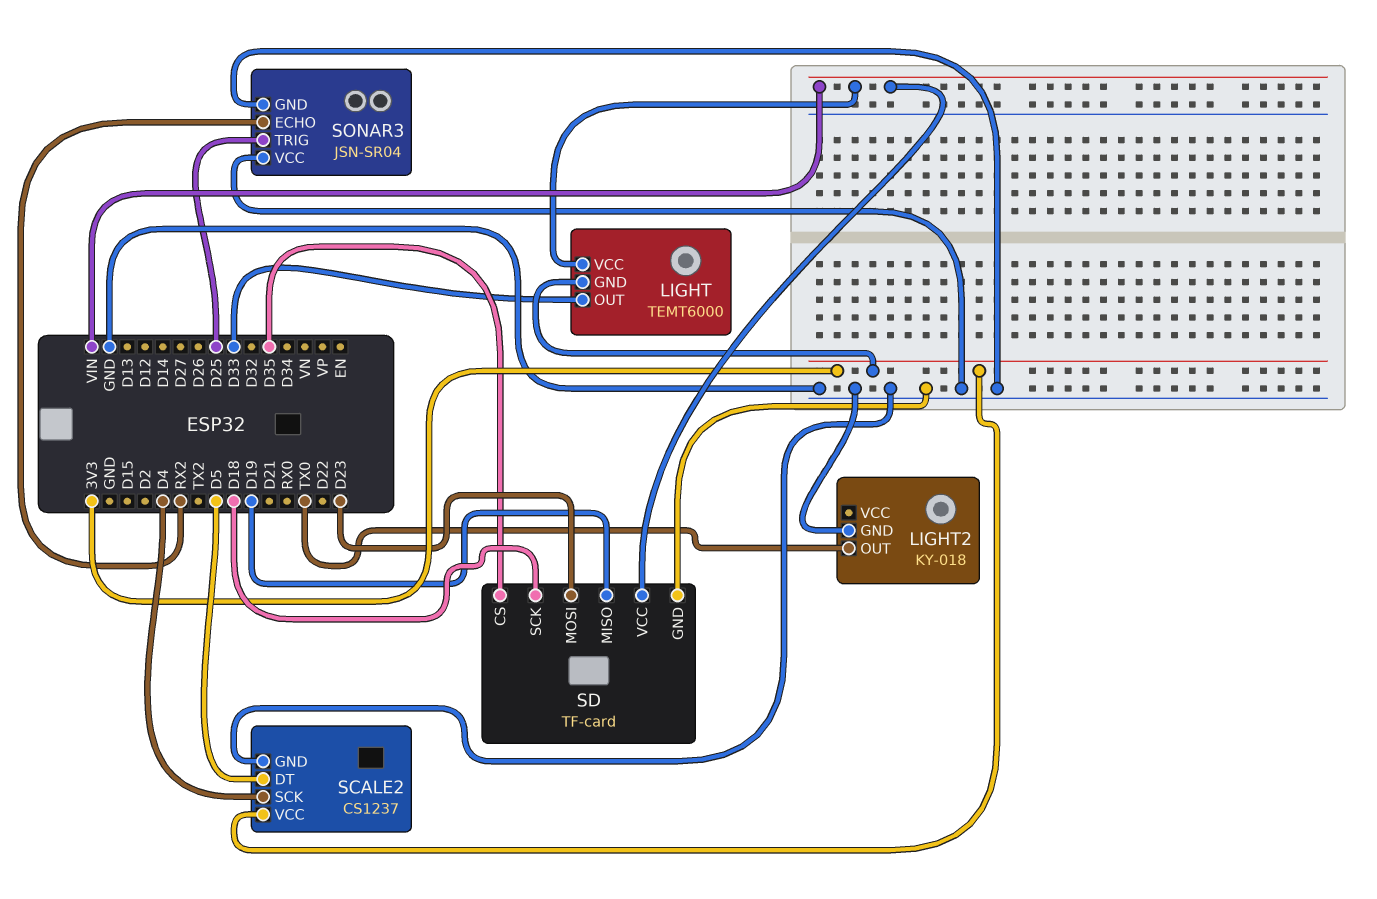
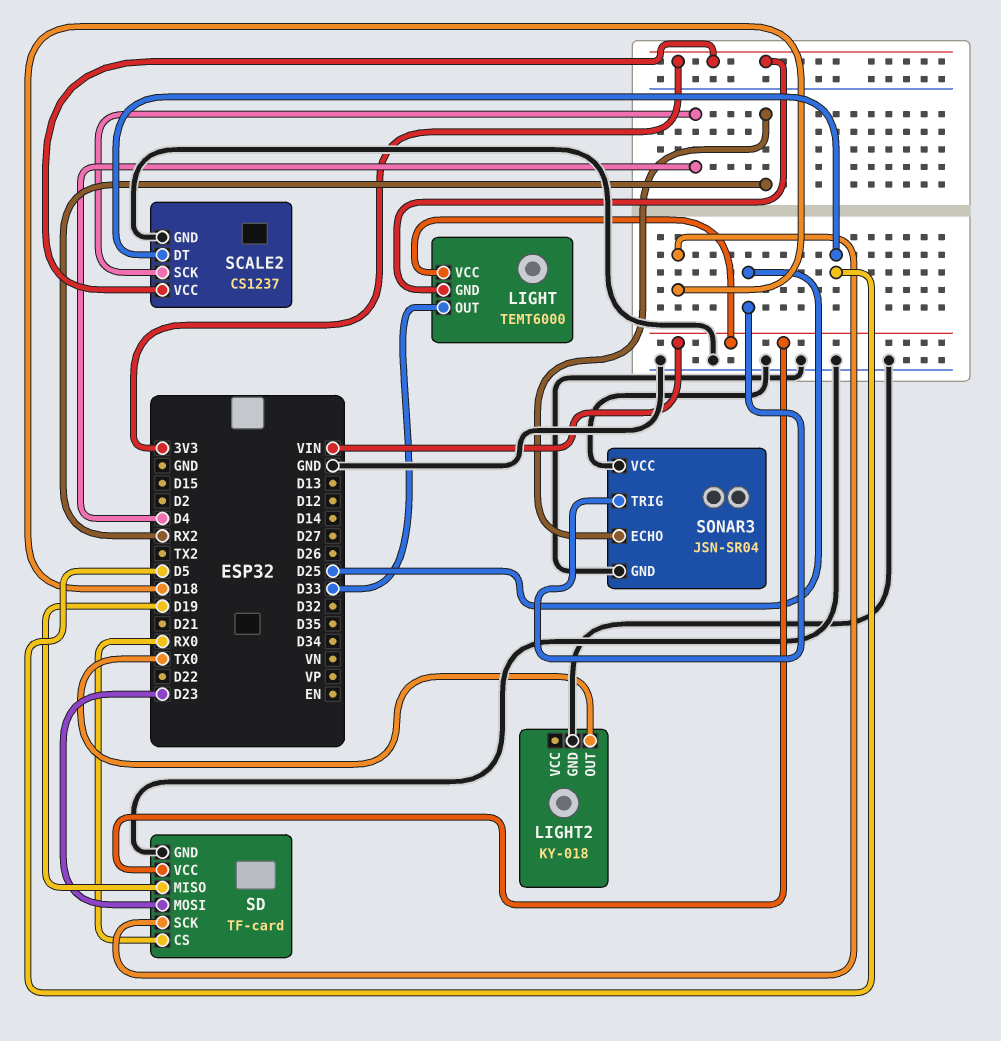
SD pin CS: D35 -> RX0

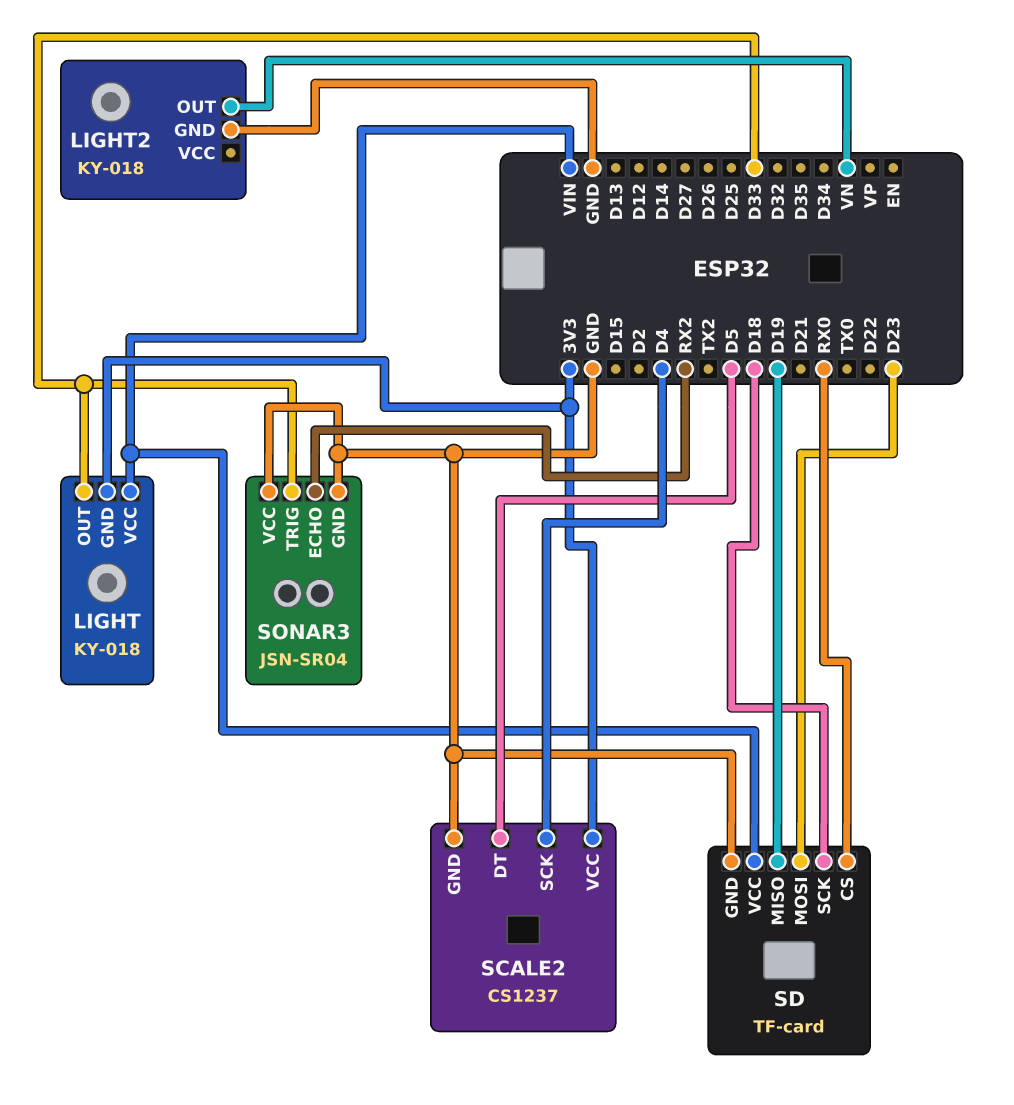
LIGHT: TEMT6000 -> KY-018
LIGHT2 pin OUT: TX0 -> VN
SONAR3 pin TRIG: D25 -> D33

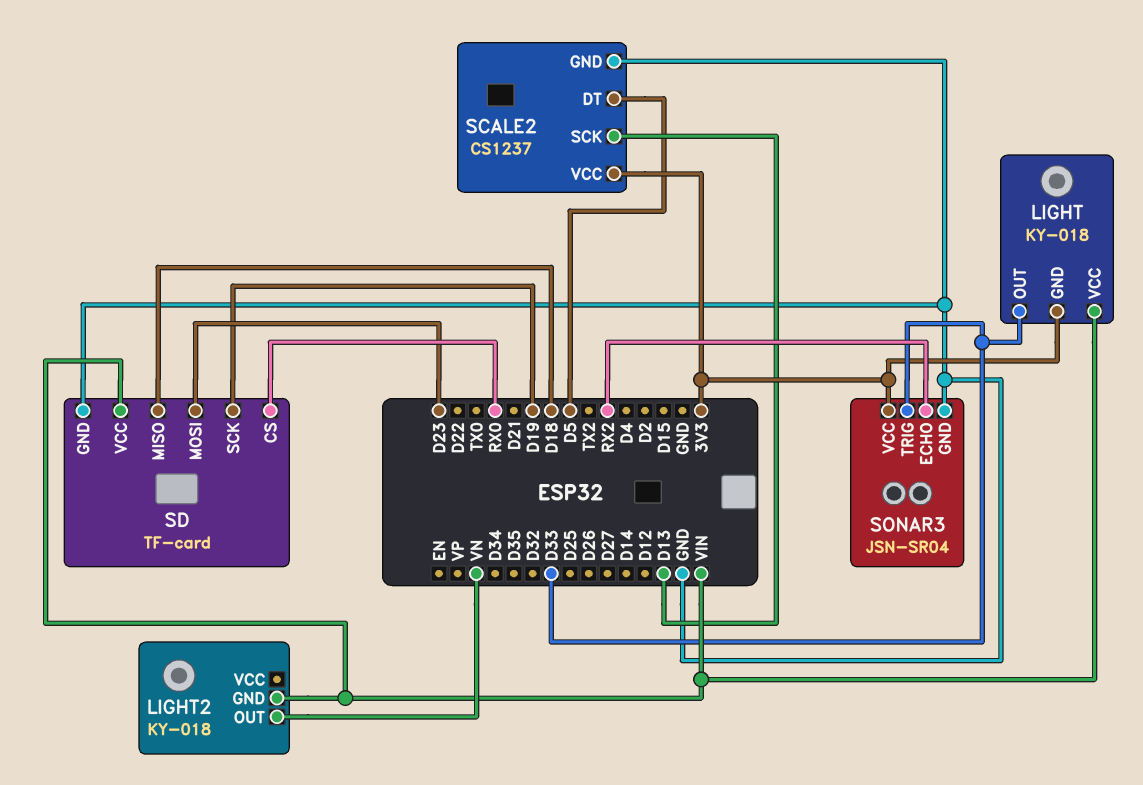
LIGHT2 pin GND: GND -> VIN
SCALE2 pin SCK: D4 -> D13
SD pin MISO: D19 -> D18
SD pin SCK: D18 -> D19
SONAR3 pin VCC: GND -> 3V3

